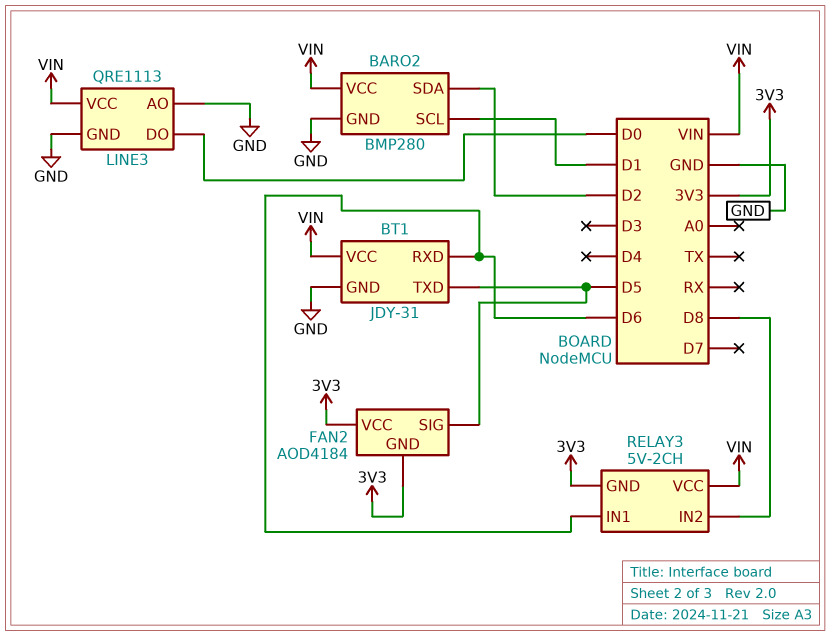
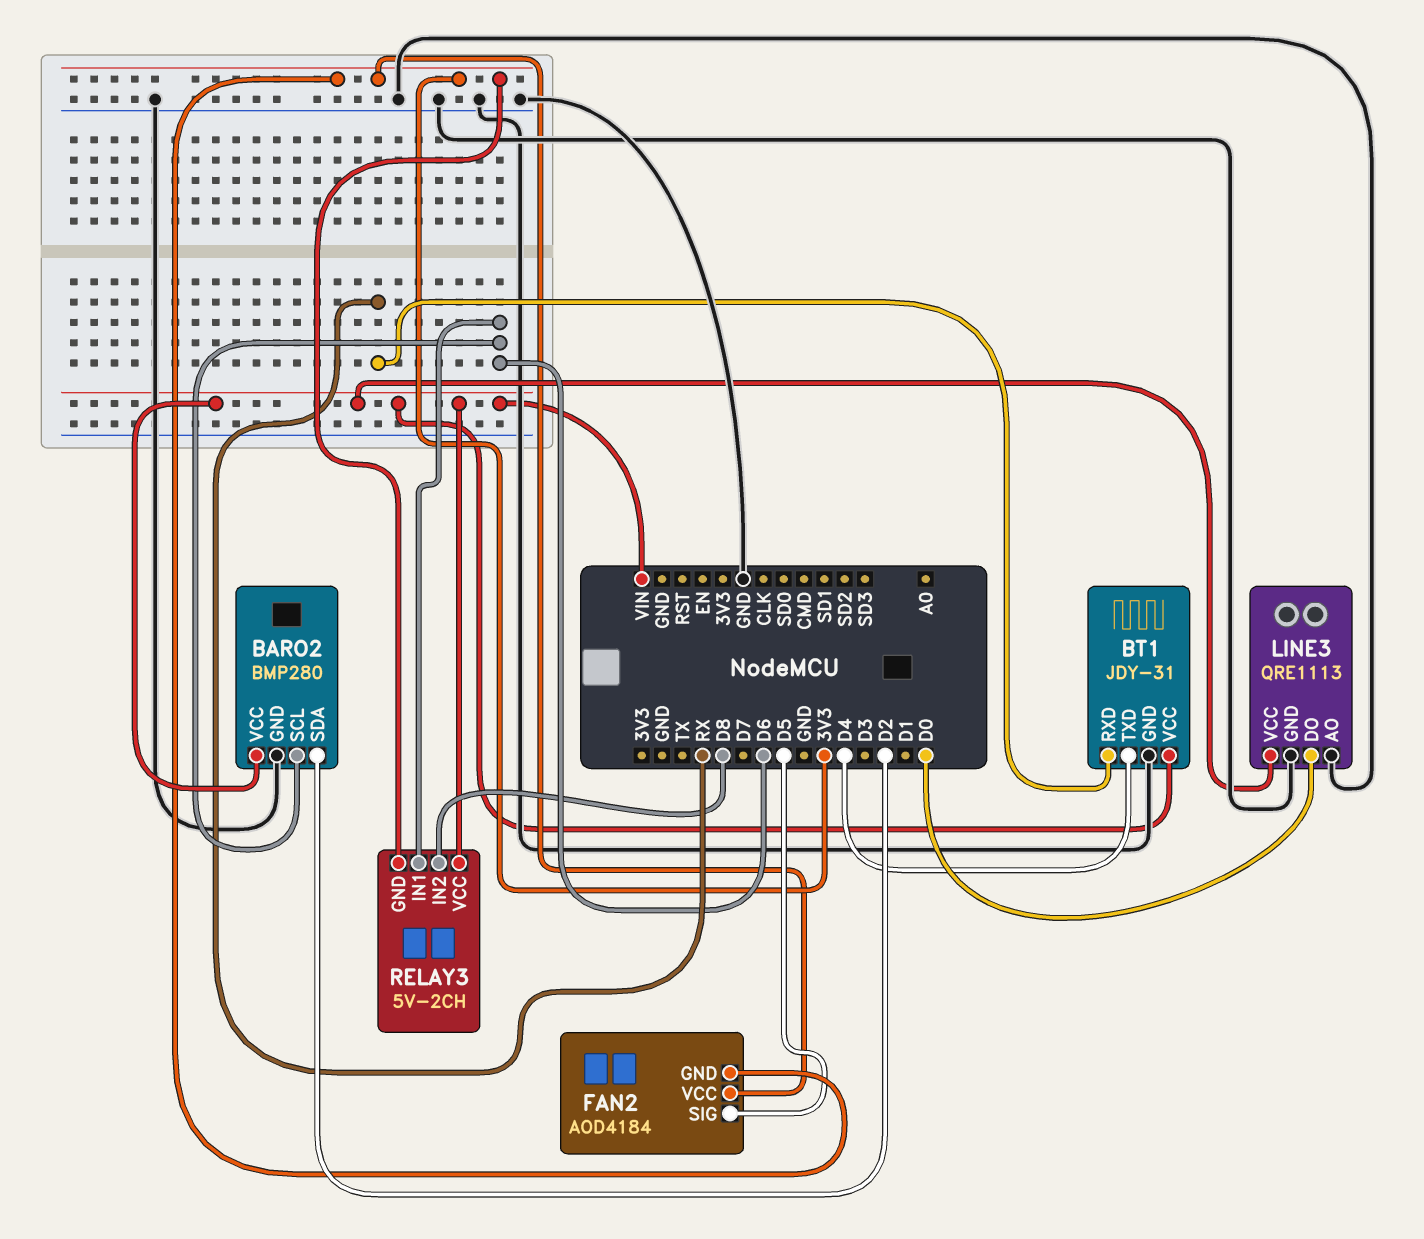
BARO2 pin SCL: D1 -> D6
BT1 pin RXD: D6 -> RX
BT1 pin TXD: D5 -> D4

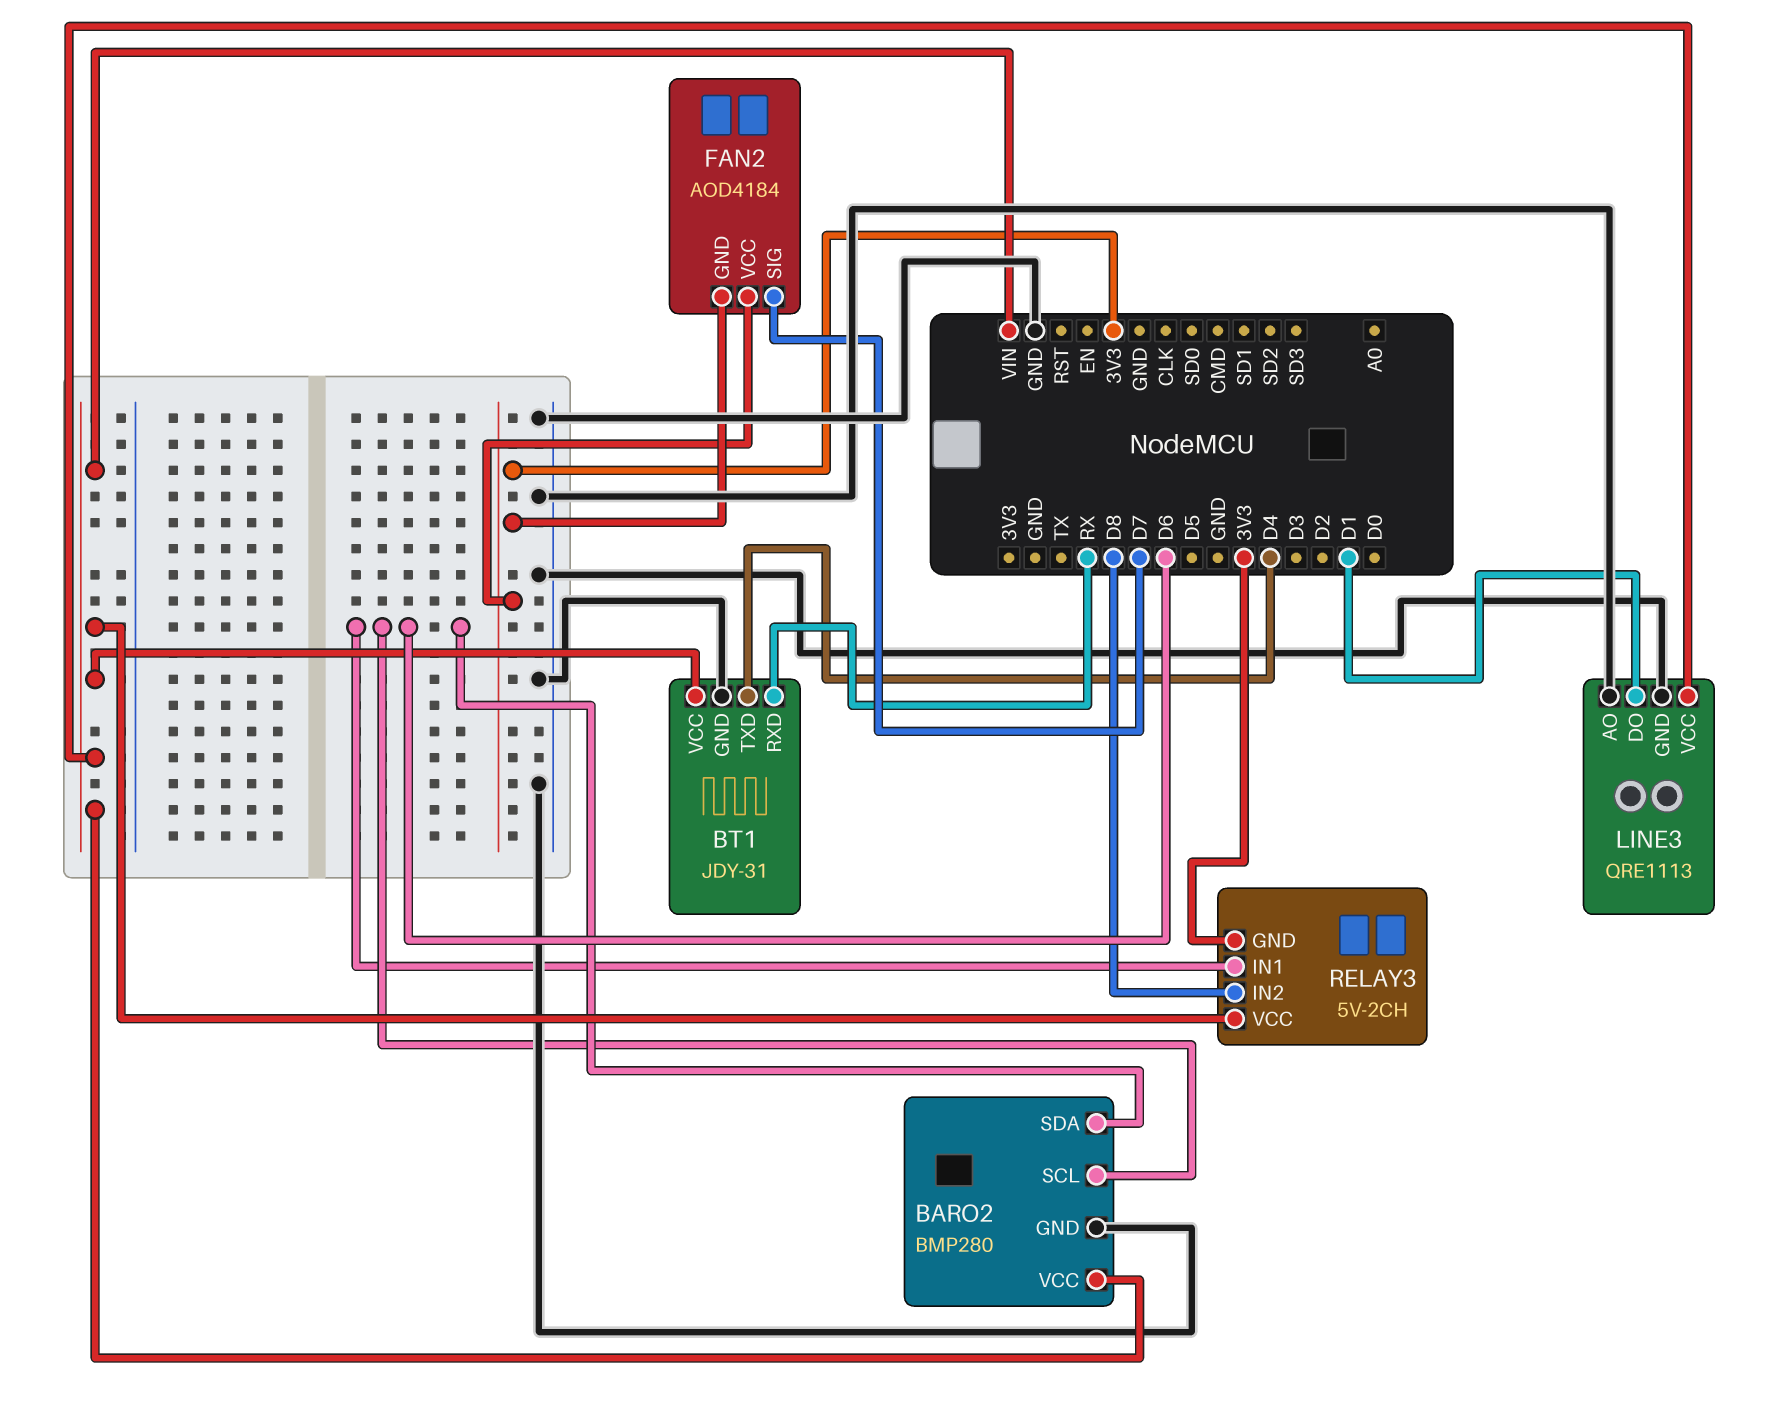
BARO2 pin SDA: D2 -> D6
FAN2 pin SIG: D5 -> D7
LINE3 pin DO: D0 -> D1

